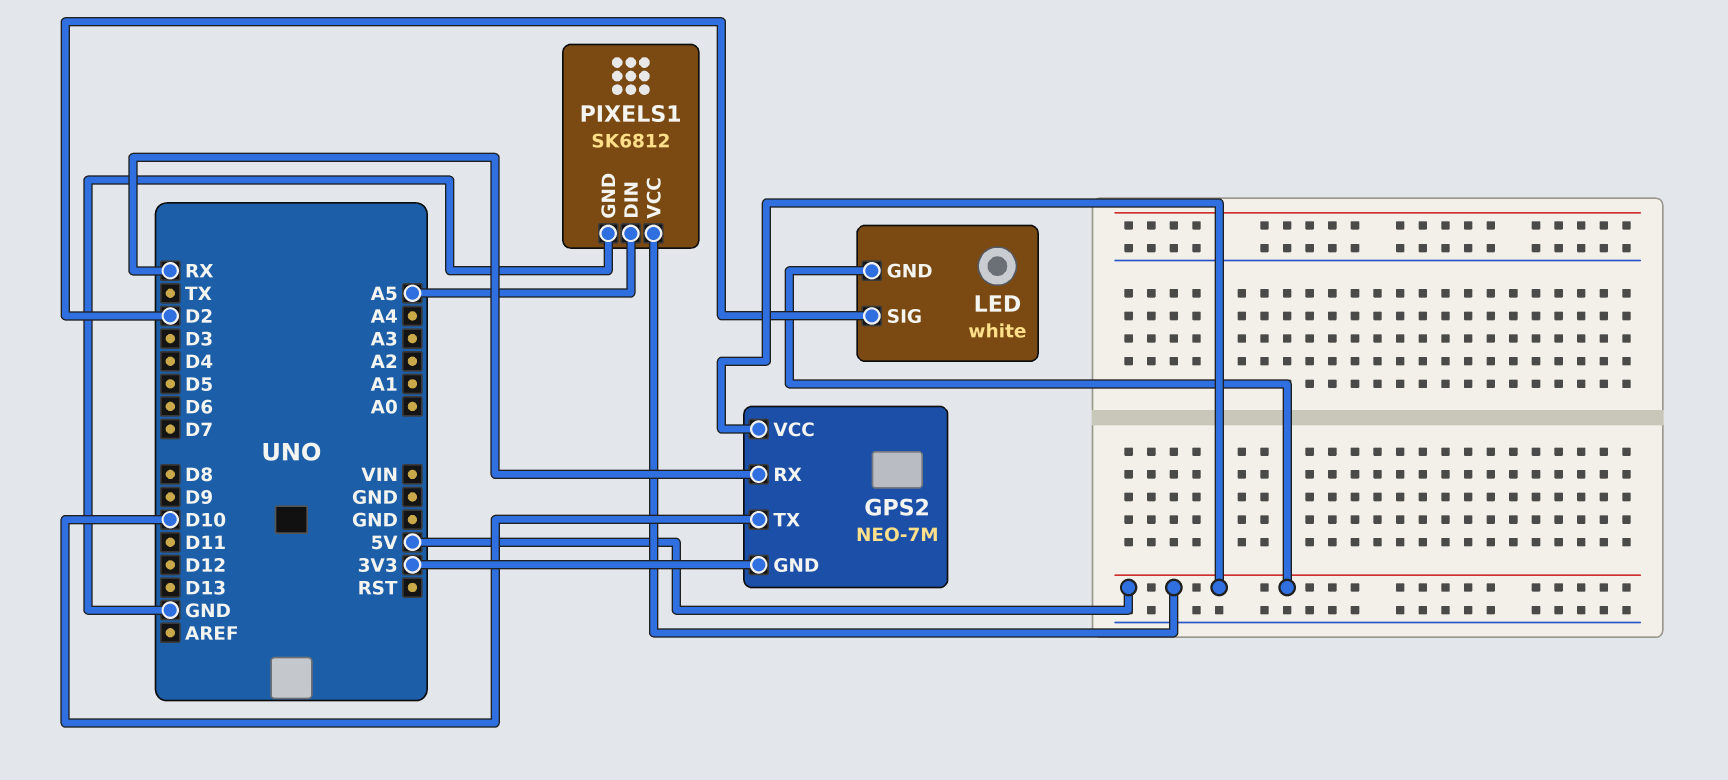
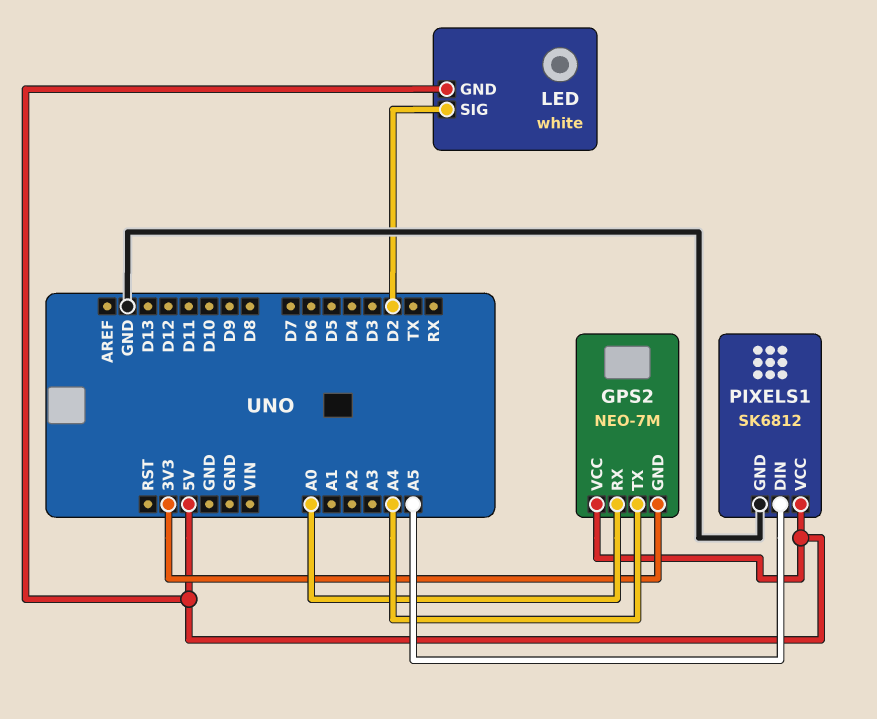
GPS2 pin RX: RX -> A0
GPS2 pin TX: D10 -> A4

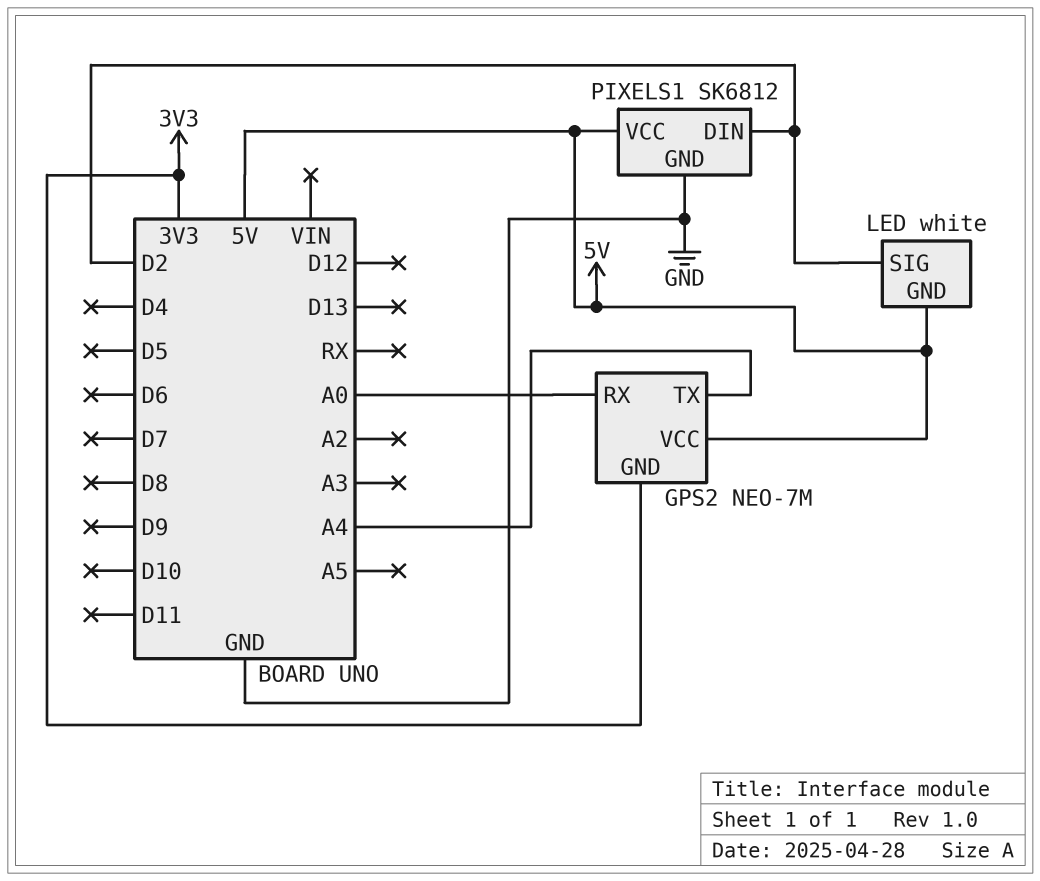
PIXELS1 pin DIN: A5 -> D2

